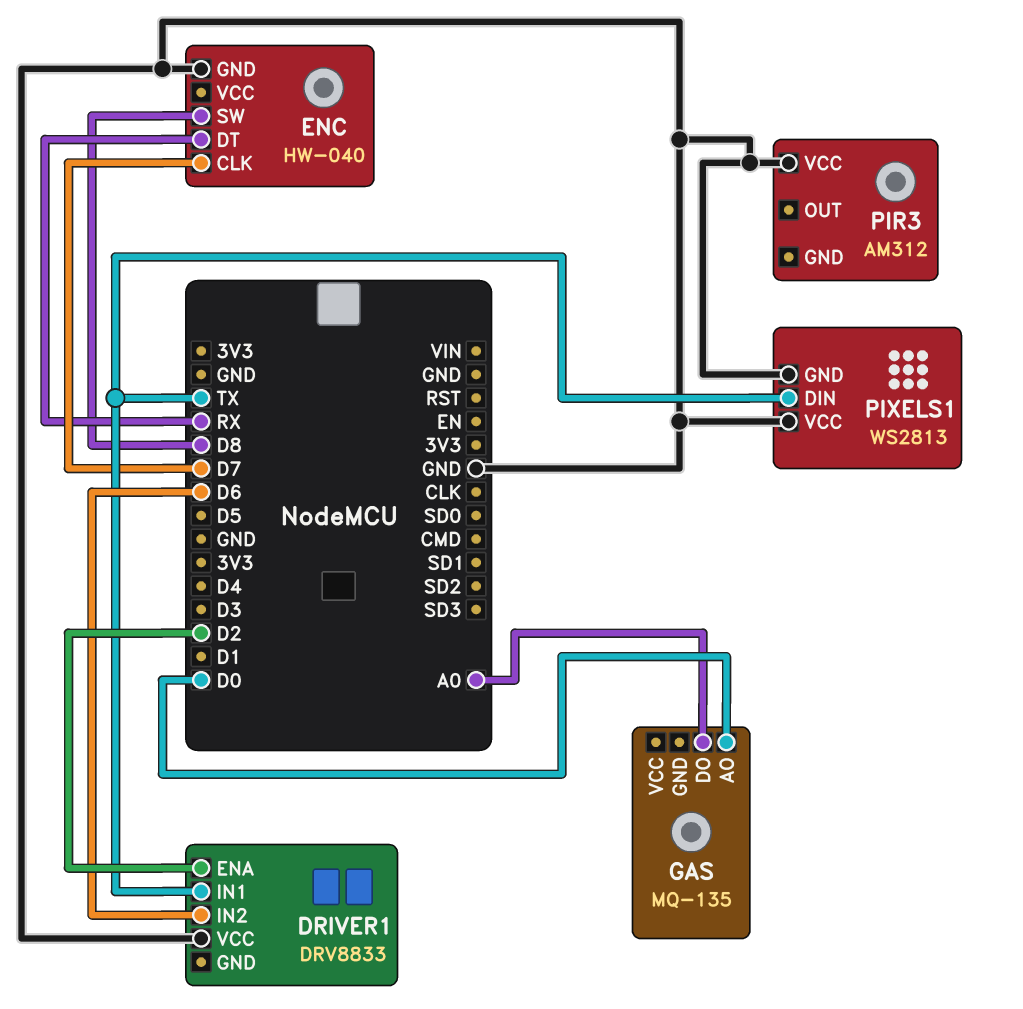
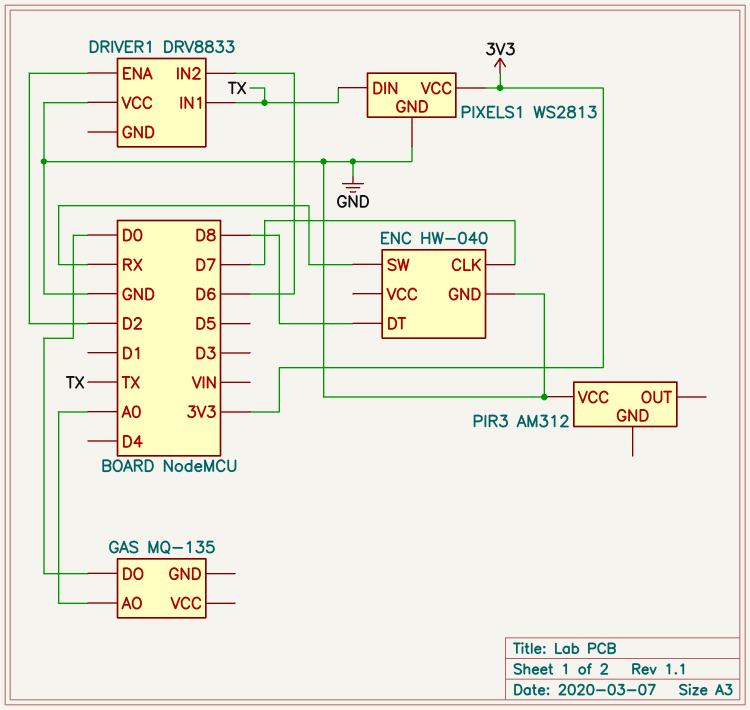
ENC pin DT: RX -> D8
ENC pin SW: D8 -> RX
GAS pin AO: D0 -> A0
GAS pin DO: A0 -> D0
PIXELS1 pin VCC: GND -> 3V3

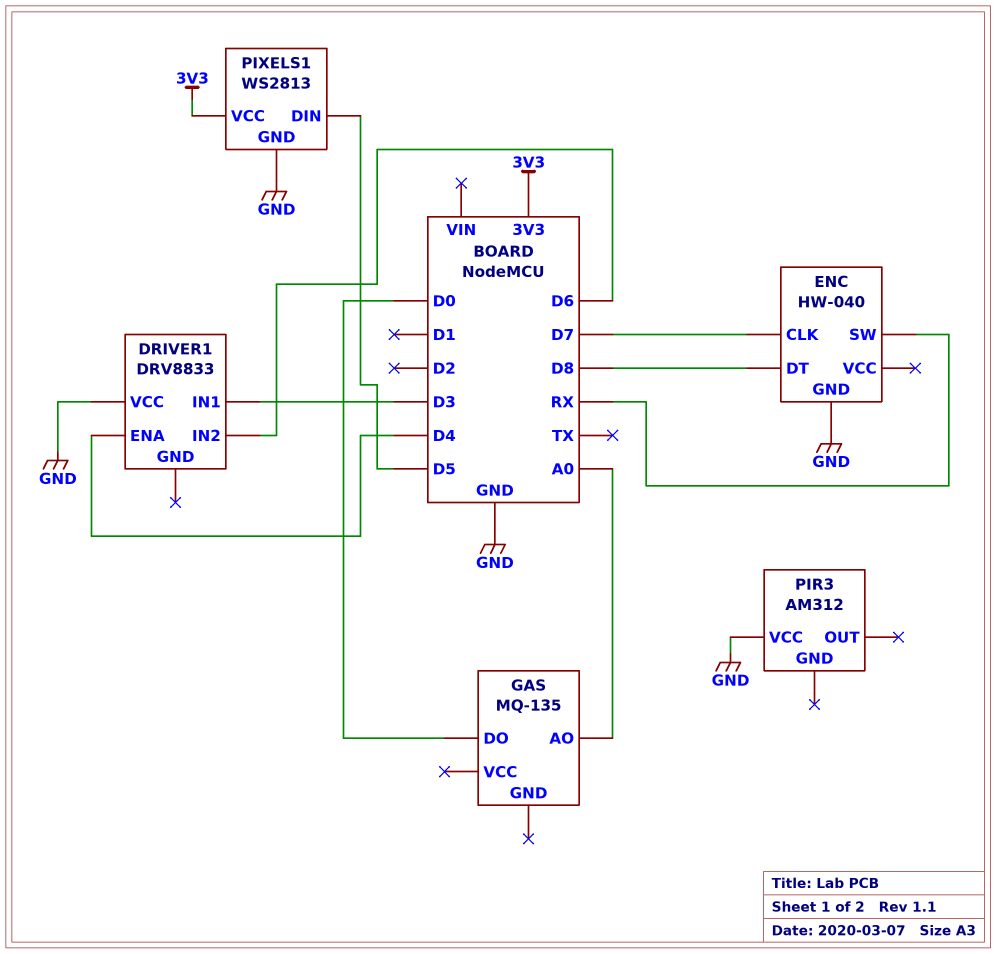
DRIVER1 pin ENA: D2 -> D4
DRIVER1 pin IN1: TX -> D3
PIXELS1 pin DIN: TX -> D5

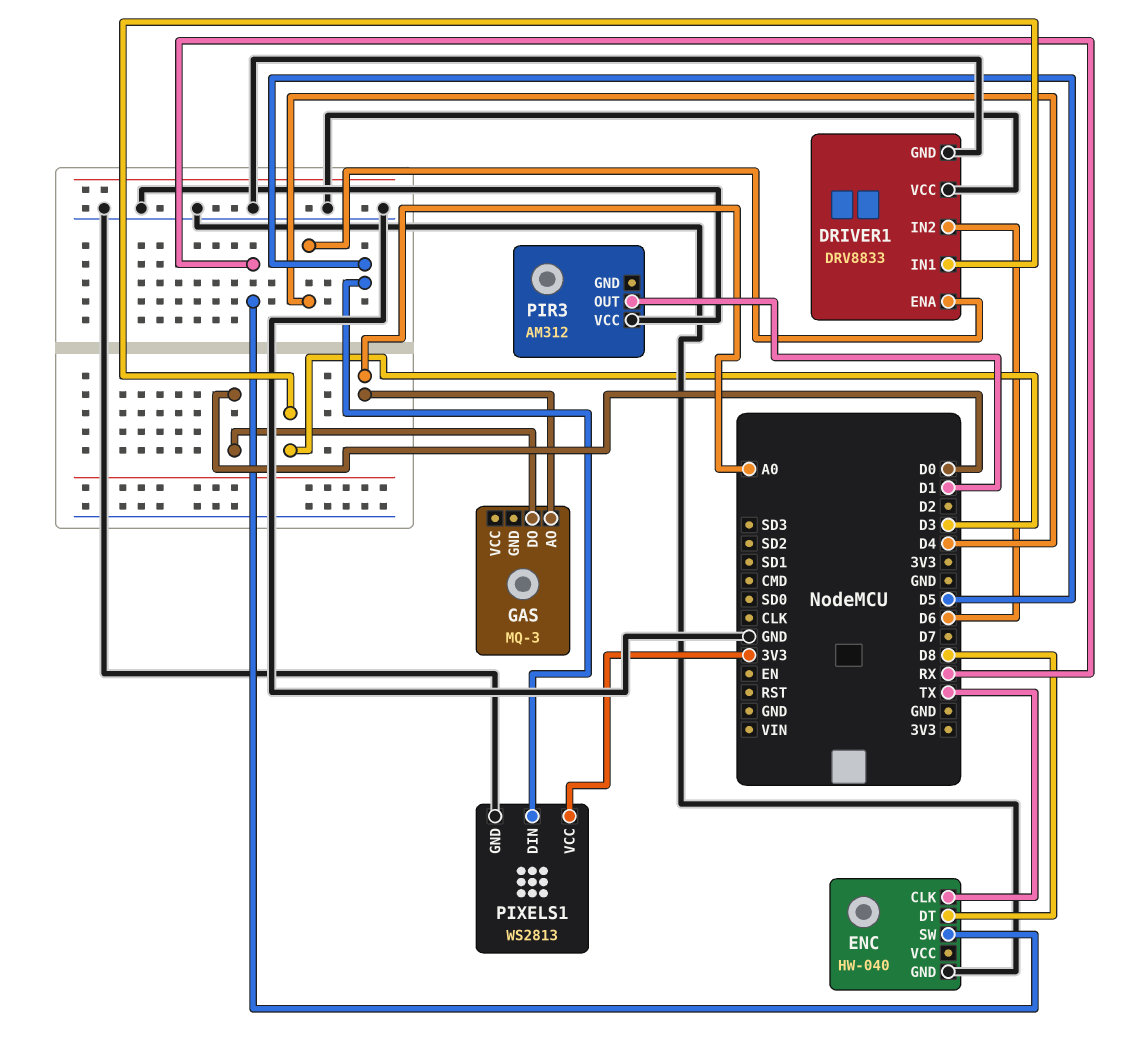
DRIVER1 pin GND: none -> GND
ENC pin CLK: D7 -> TX
GAS: MQ-135 -> MQ-3
PIR3 pin OUT: none -> D1

